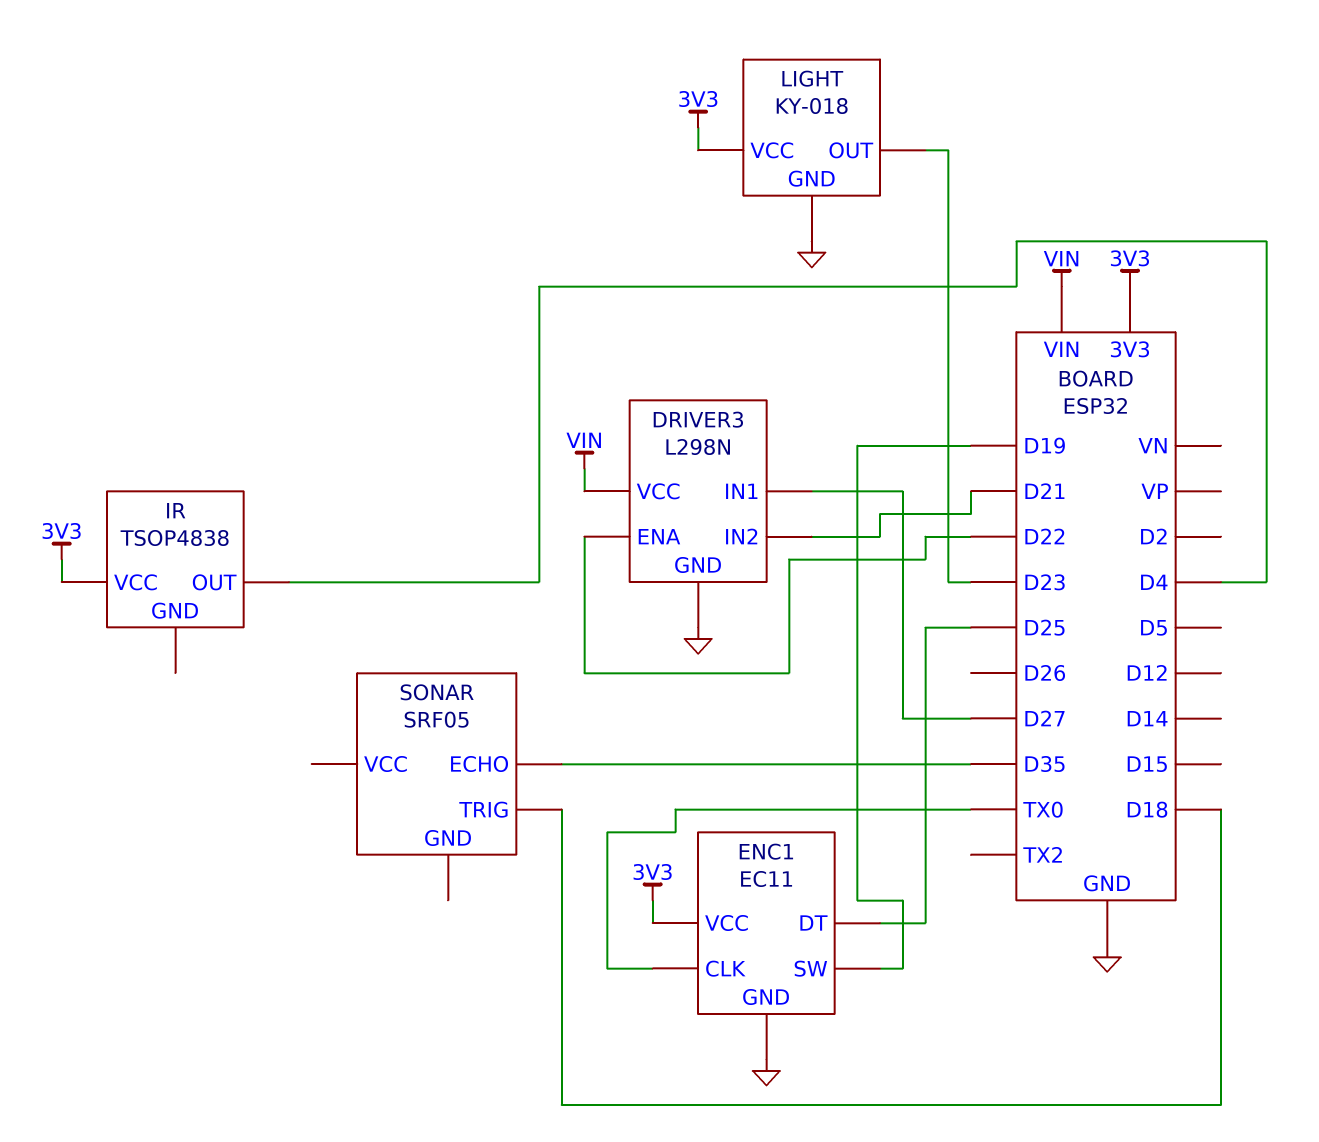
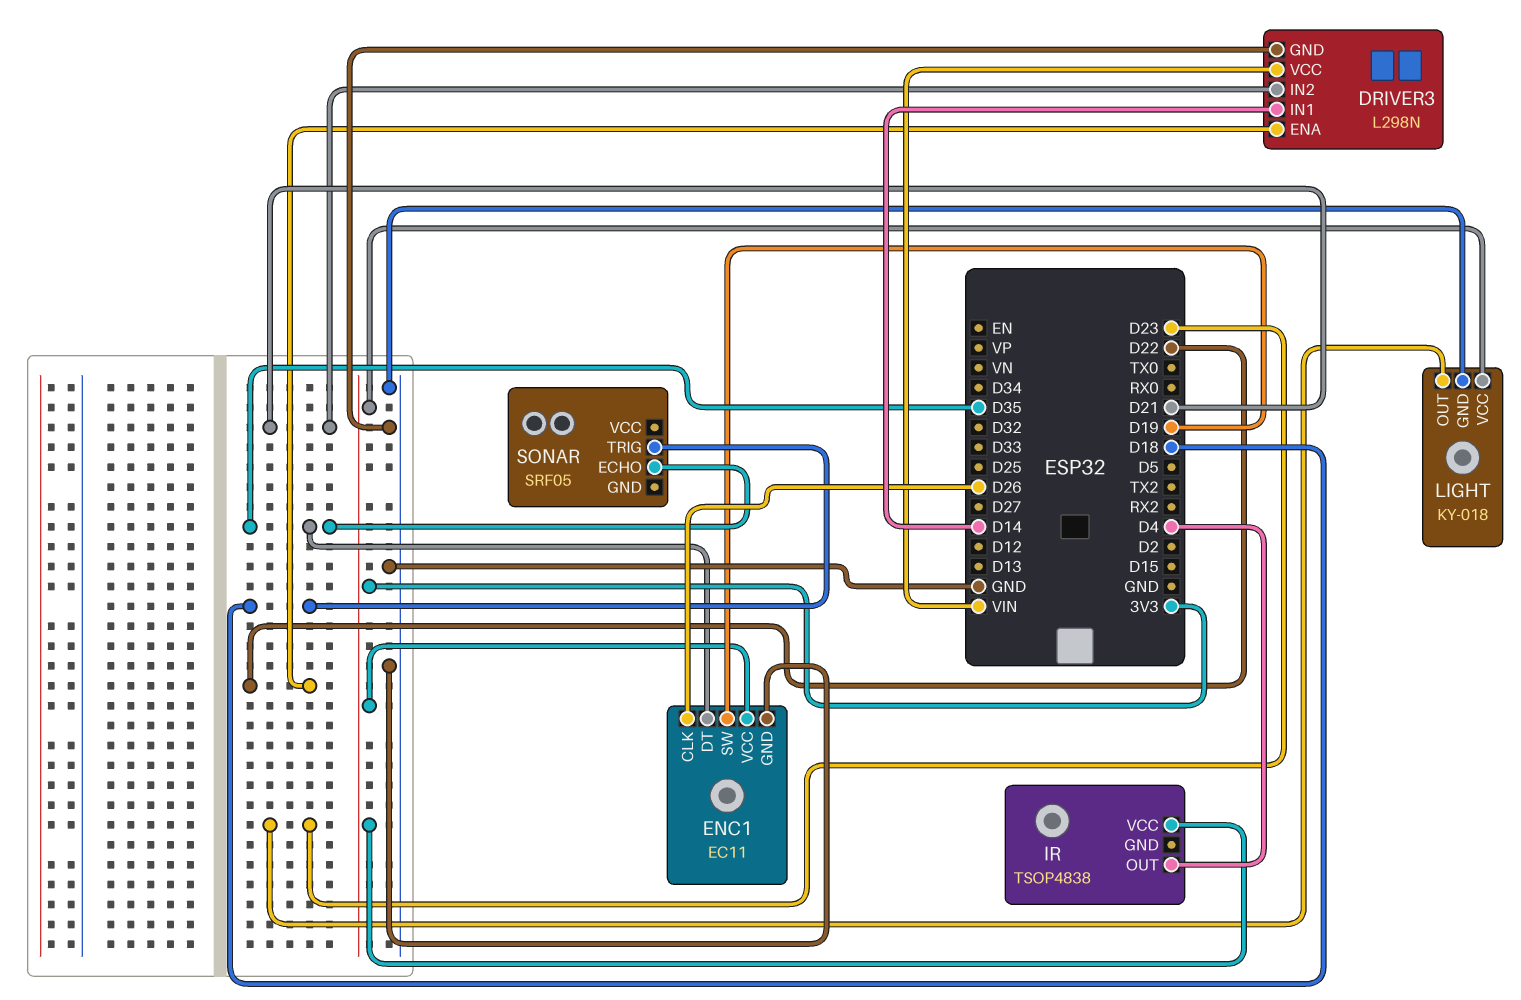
DRIVER3 pin IN1: D27 -> D14
ENC1 pin CLK: TX0 -> D26
ENC1 pin DT: D25 -> D35

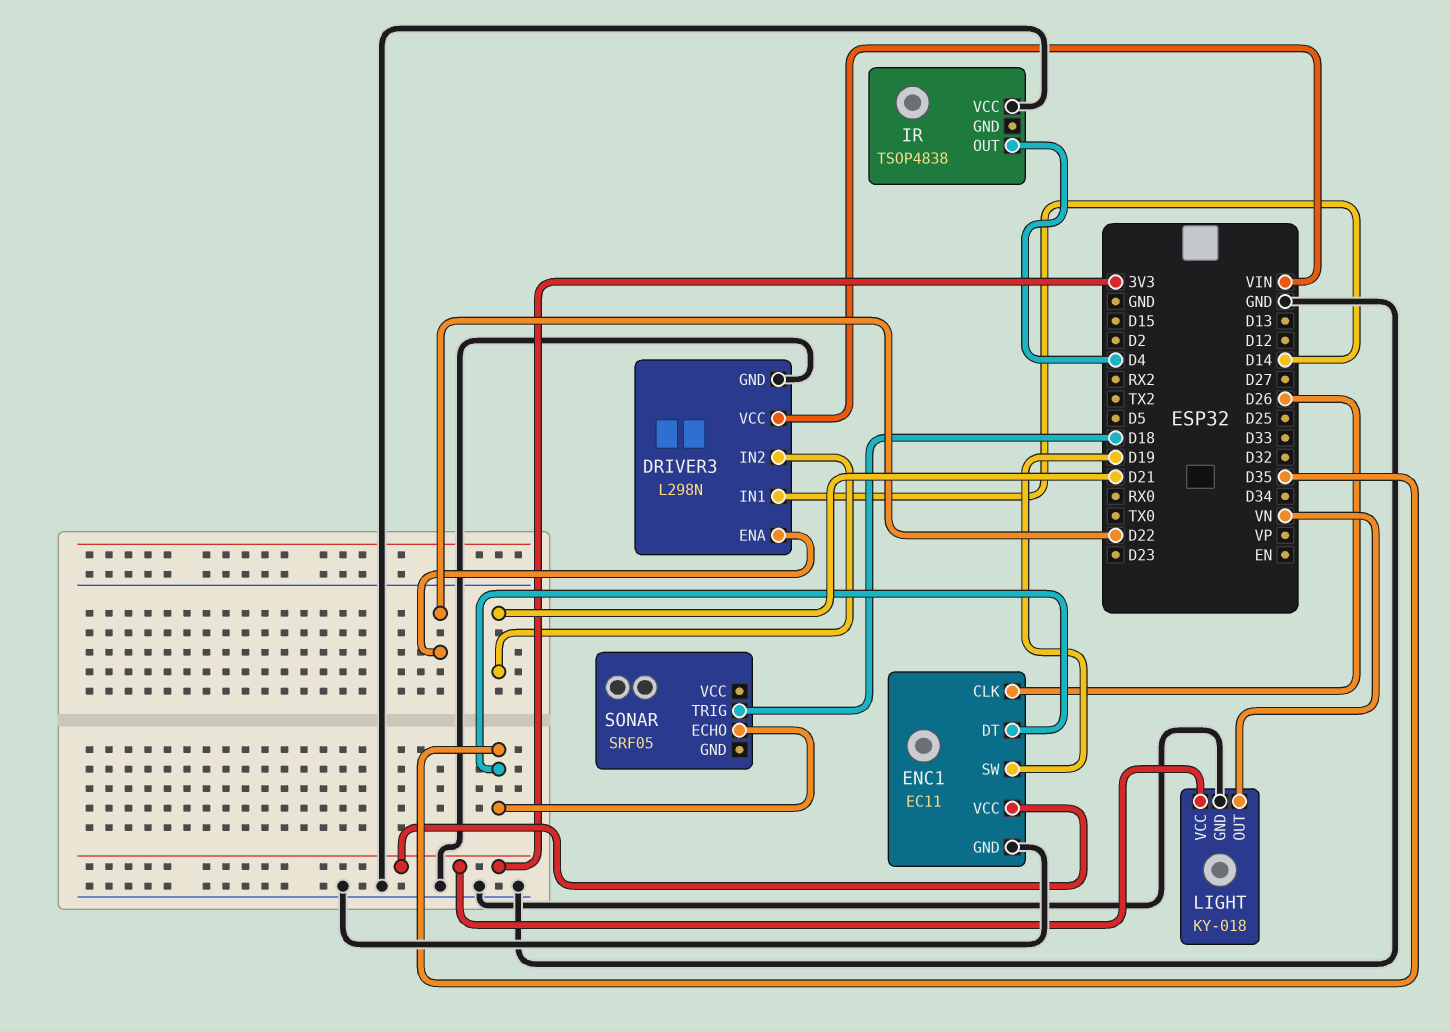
IR pin VCC: 3V3 -> GND
LIGHT pin OUT: D23 -> VN

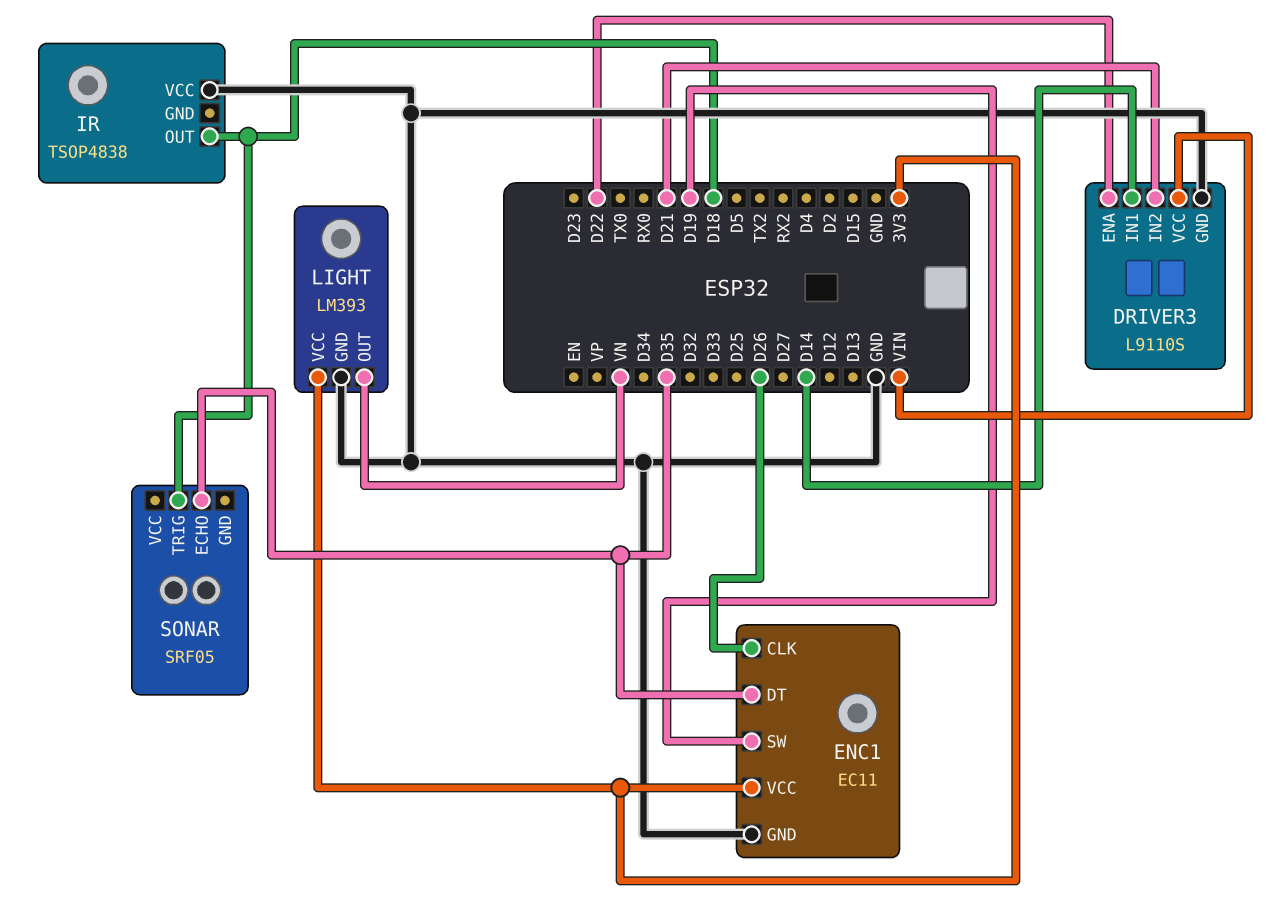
DRIVER3: L298N -> L9110S
IR pin OUT: D4 -> D18
LIGHT: KY-018 -> LM393

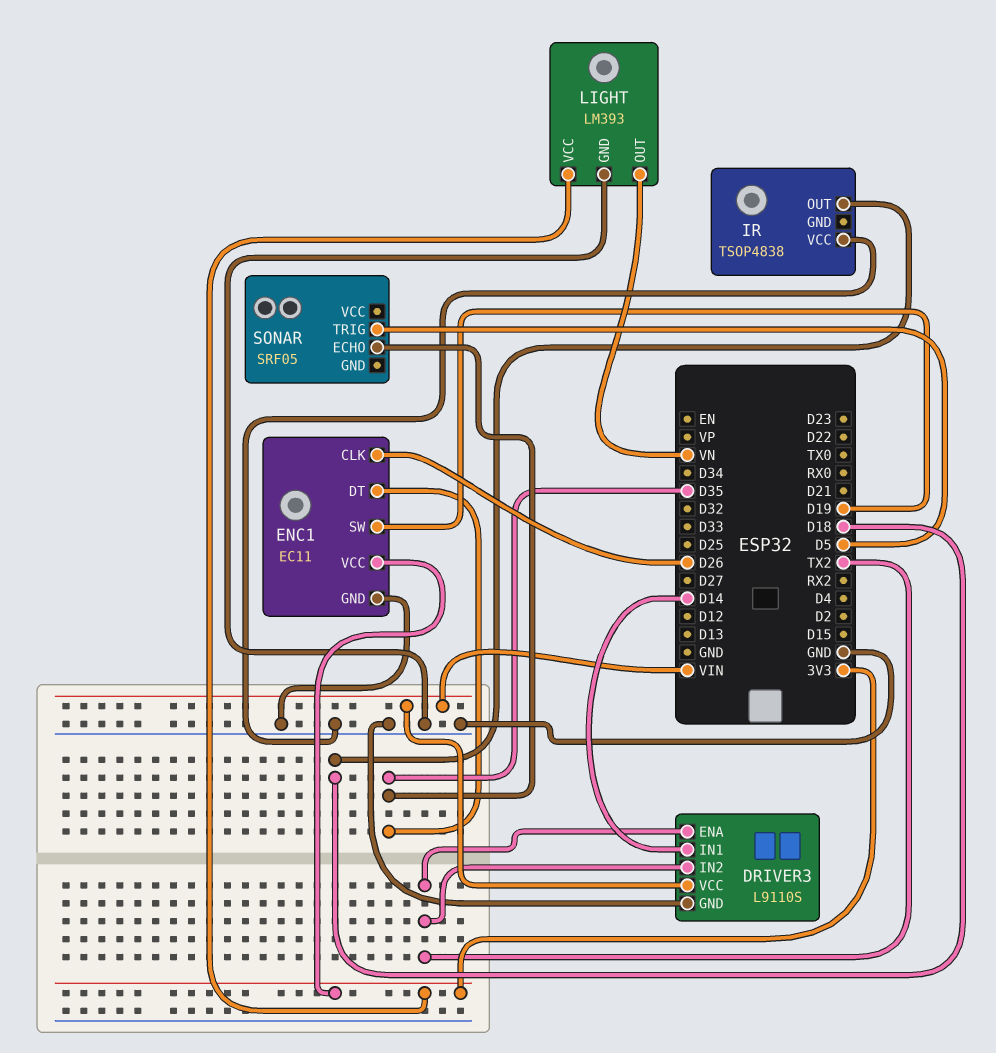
DRIVER3 pin ENA: D22 -> TX2
DRIVER3 pin IN2: D21 -> TX2
SONAR pin TRIG: D18 -> D5

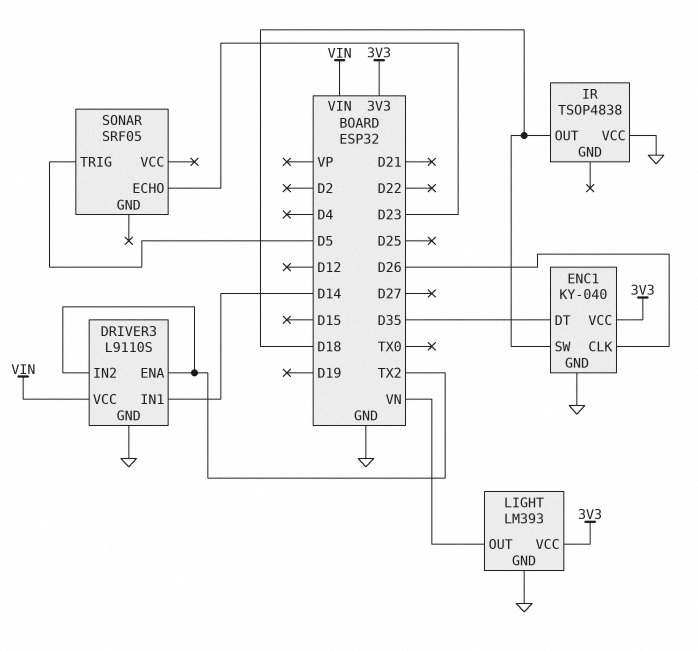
ENC1: EC11 -> KY-040
ENC1 pin SW: D19 -> D18
SONAR pin ECHO: D35 -> D23

